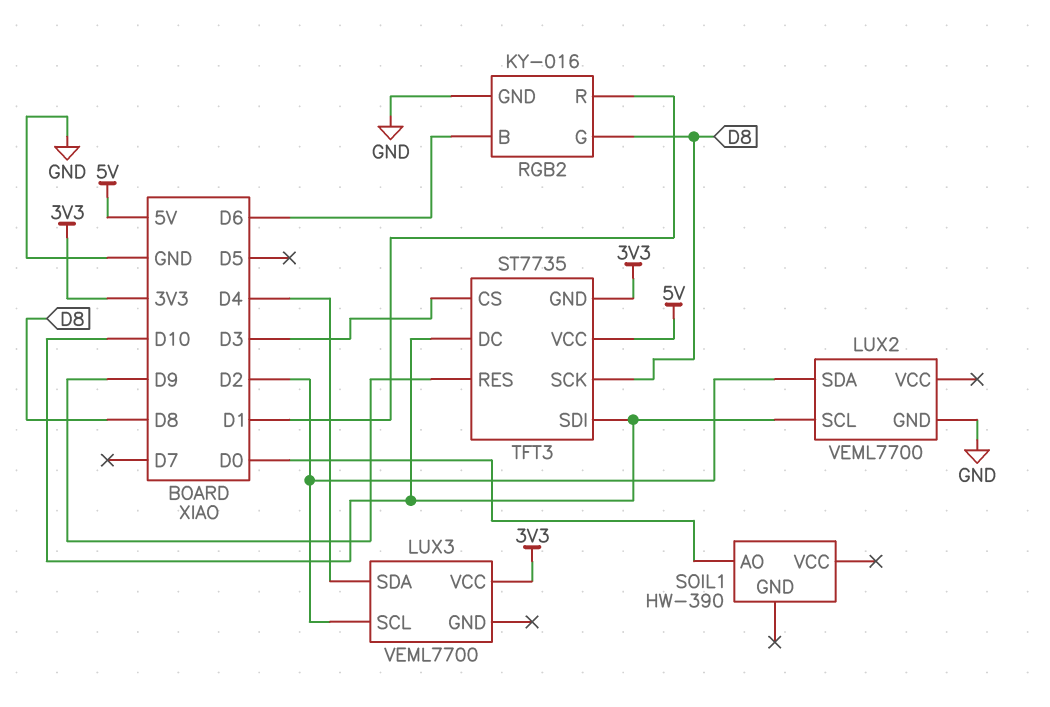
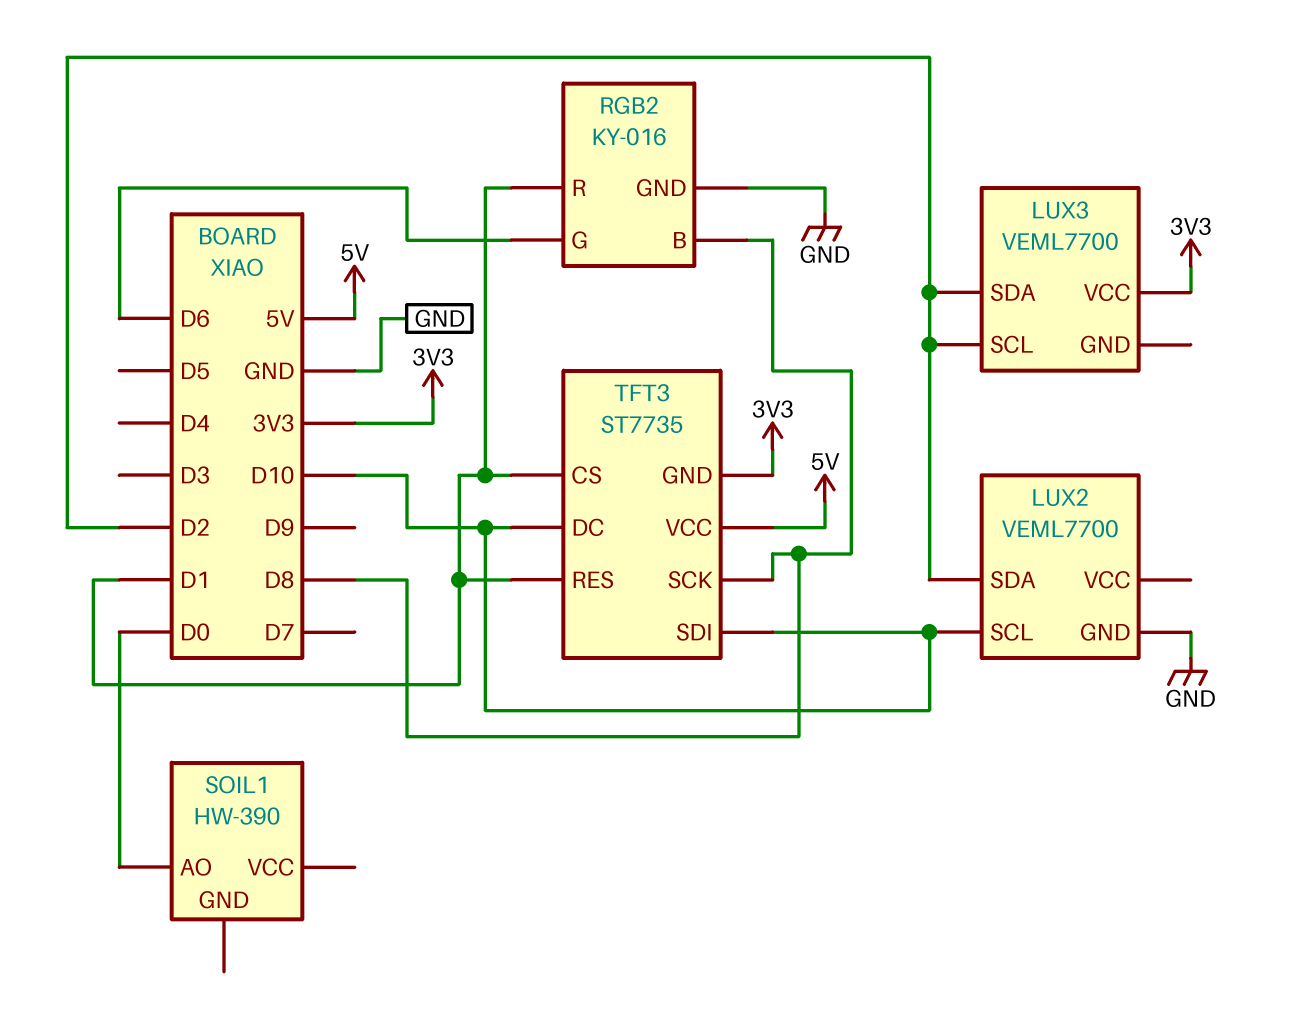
LUX3 pin SDA: D4 -> D2
RGB2 pin B: D6 -> D8
RGB2 pin G: D8 -> D6
TFT3 pin CS: D3 -> D1
TFT3 pin RES: D9 -> D1

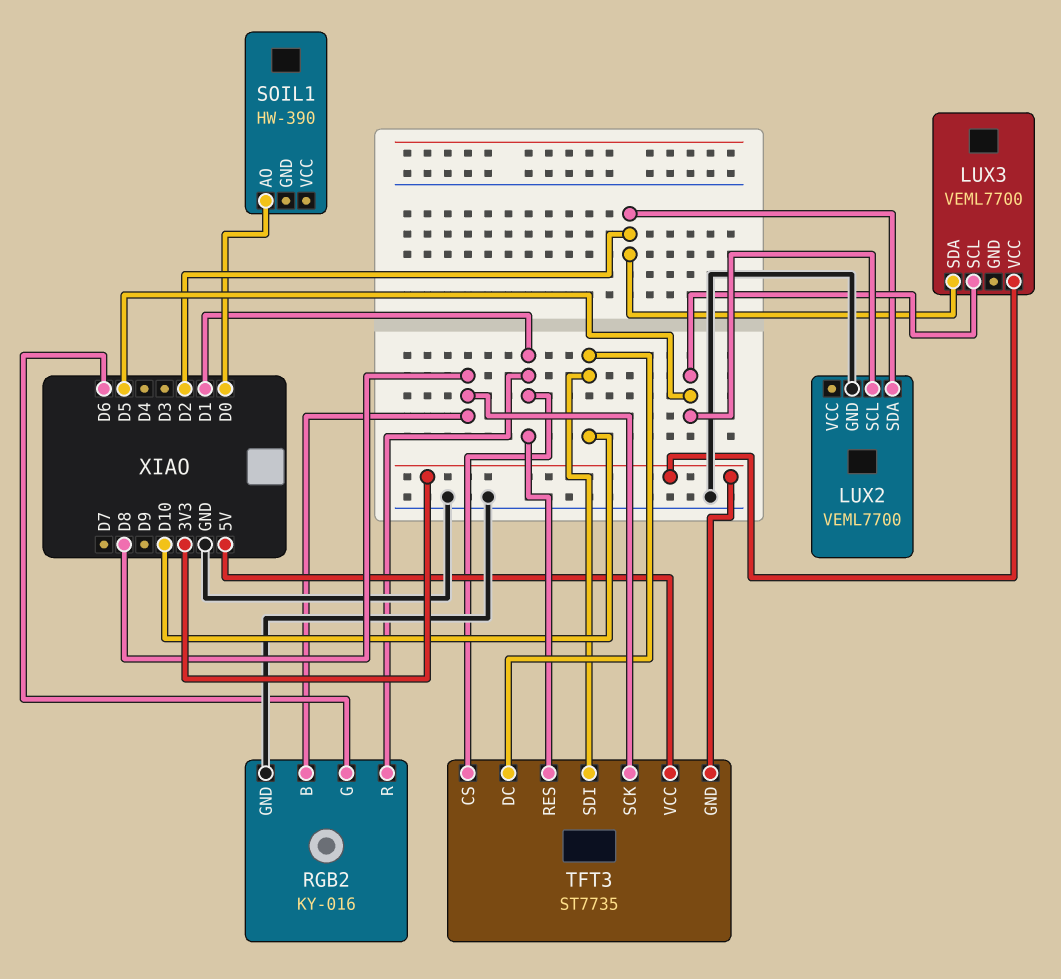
LUX2 pin SCL: D10 -> D5
LUX3 pin SCL: D2 -> D5

